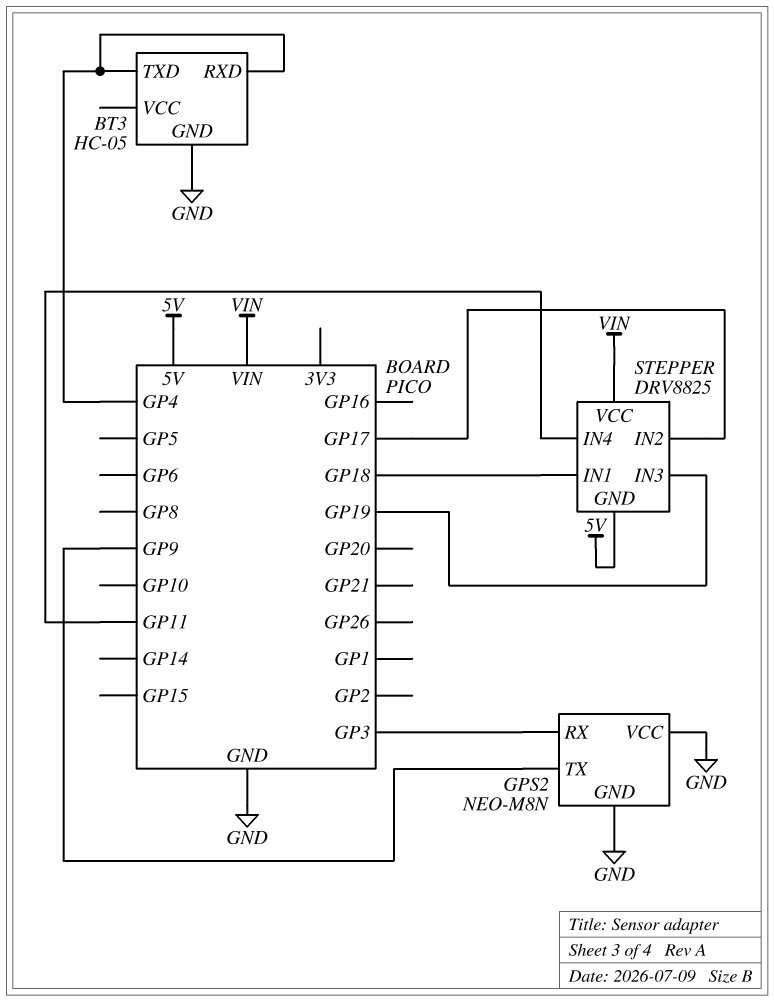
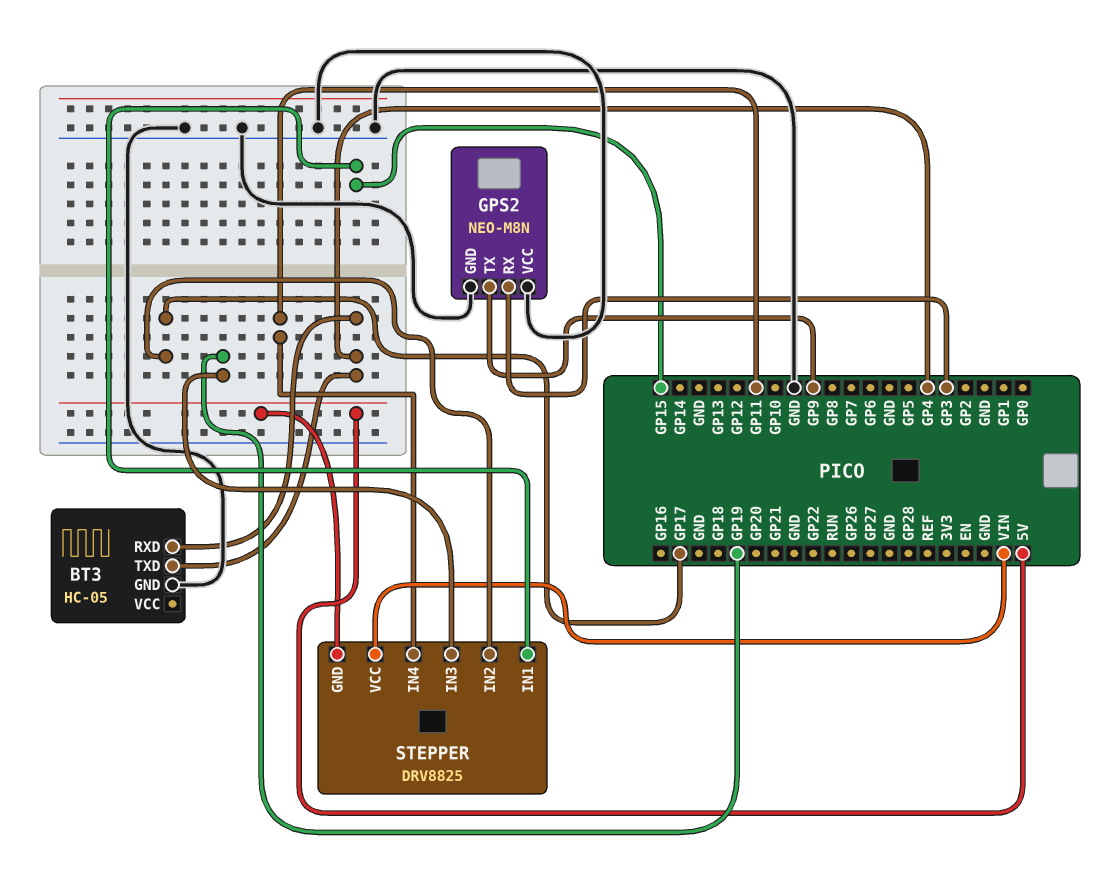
STEPPER pin IN1: GP18 -> GP15

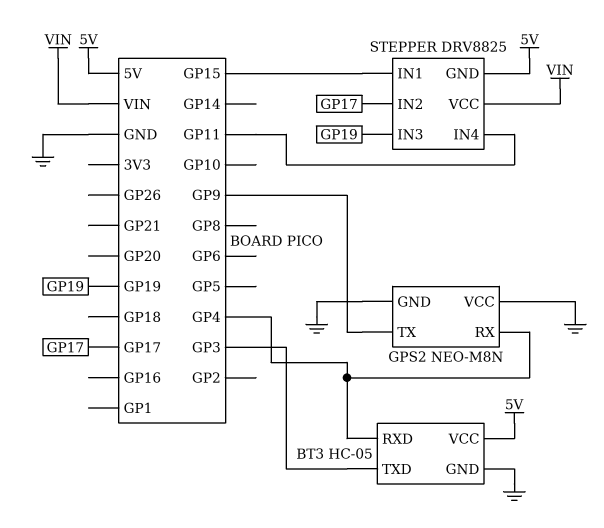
BT3 pin TXD: GP4 -> GP3
BT3 pin VCC: none -> 5V
GPS2 pin RX: GP3 -> GP4

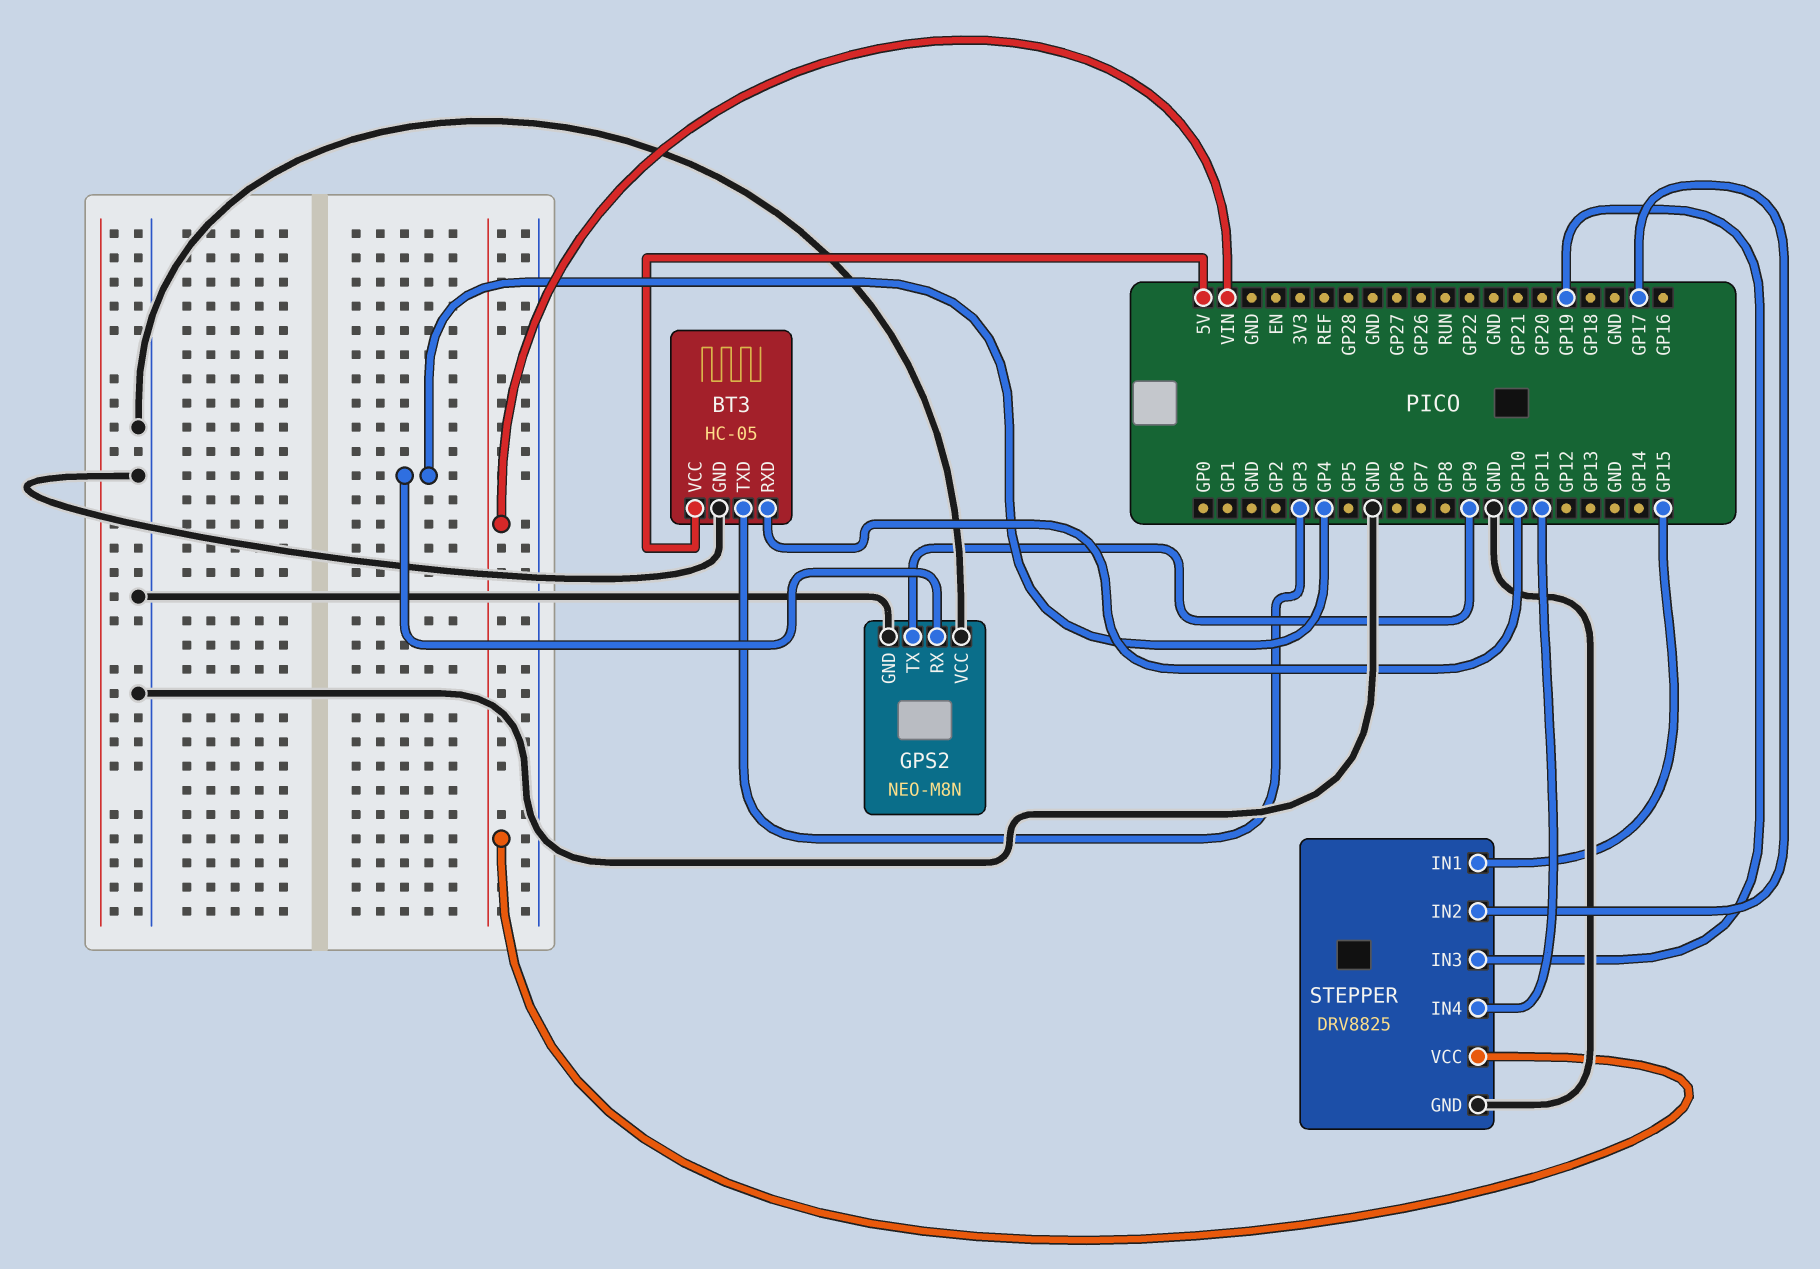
BT3 pin RXD: GP4 -> GP10
STEPPER pin GND: 5V -> GND

